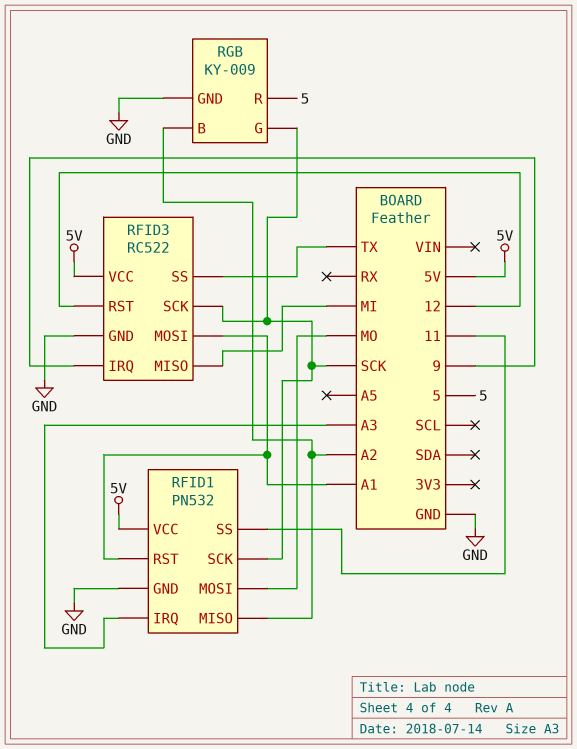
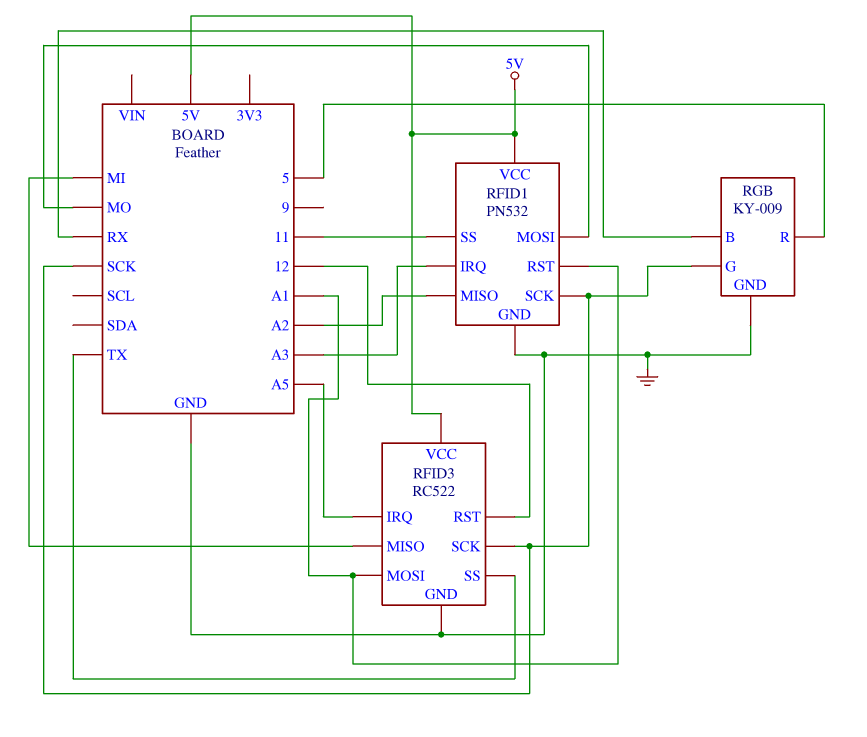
RFID3 pin IRQ: 9 -> A5
RGB pin B: A2 -> RX

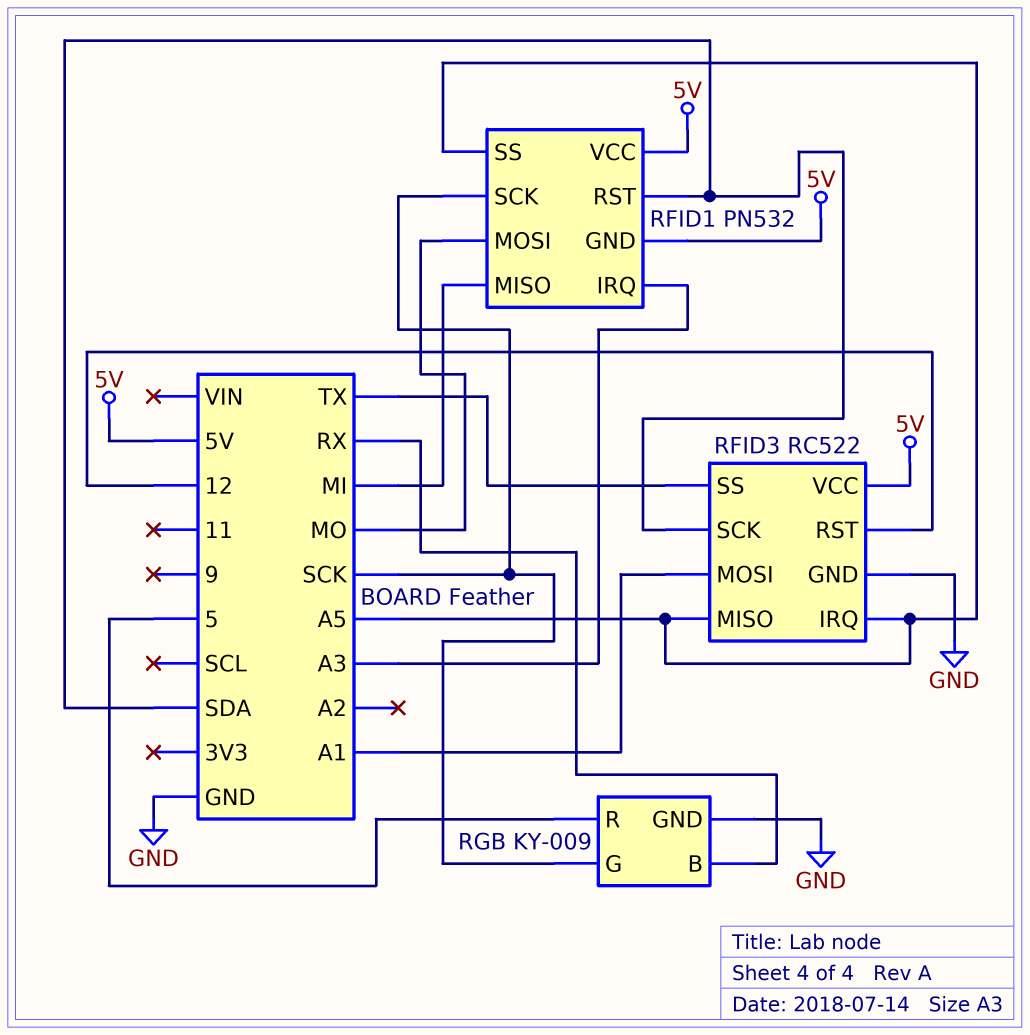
RFID1 pin GND: GND -> 5V
RFID1 pin MISO: A2 -> MI
RFID1 pin RST: A1 -> SDA
RFID1 pin SS: 11 -> A5
RFID3 pin MISO: MI -> A5
RFID3 pin SCK: SCK -> SDA

